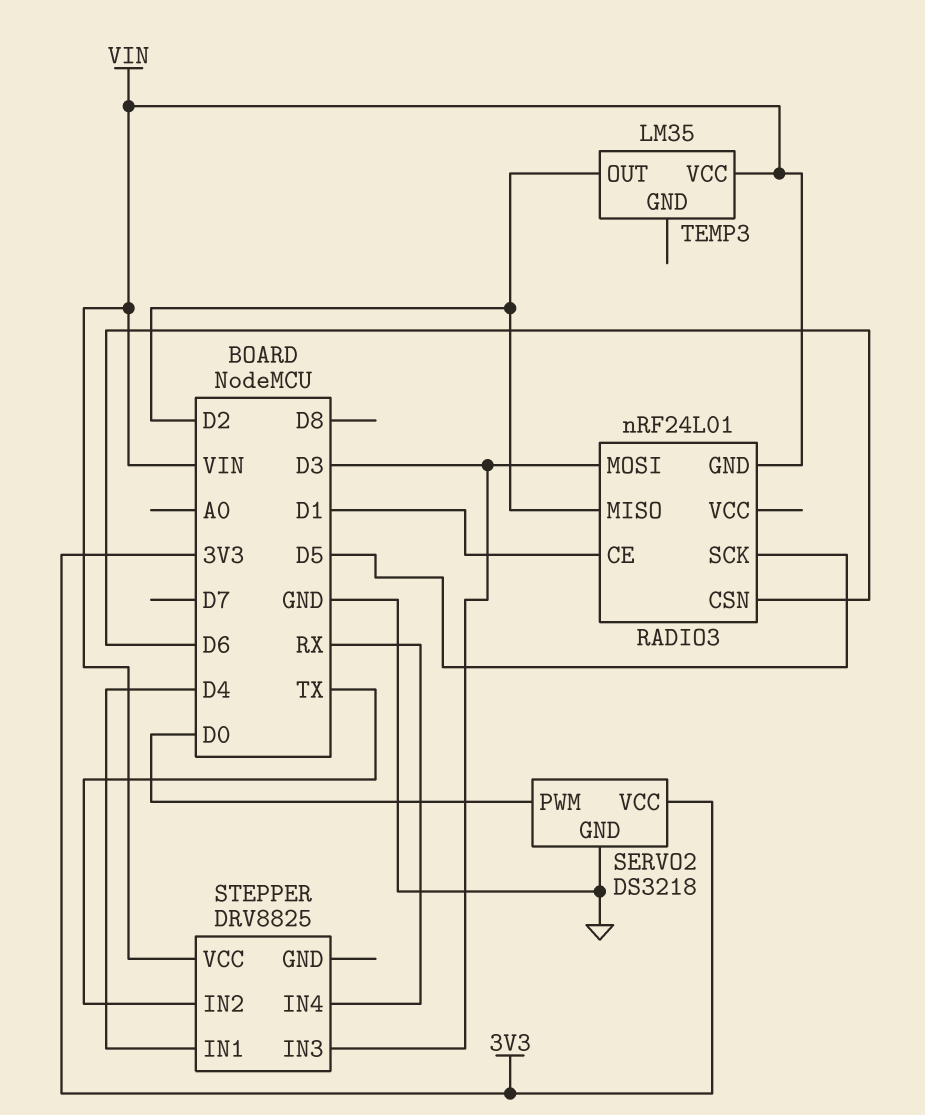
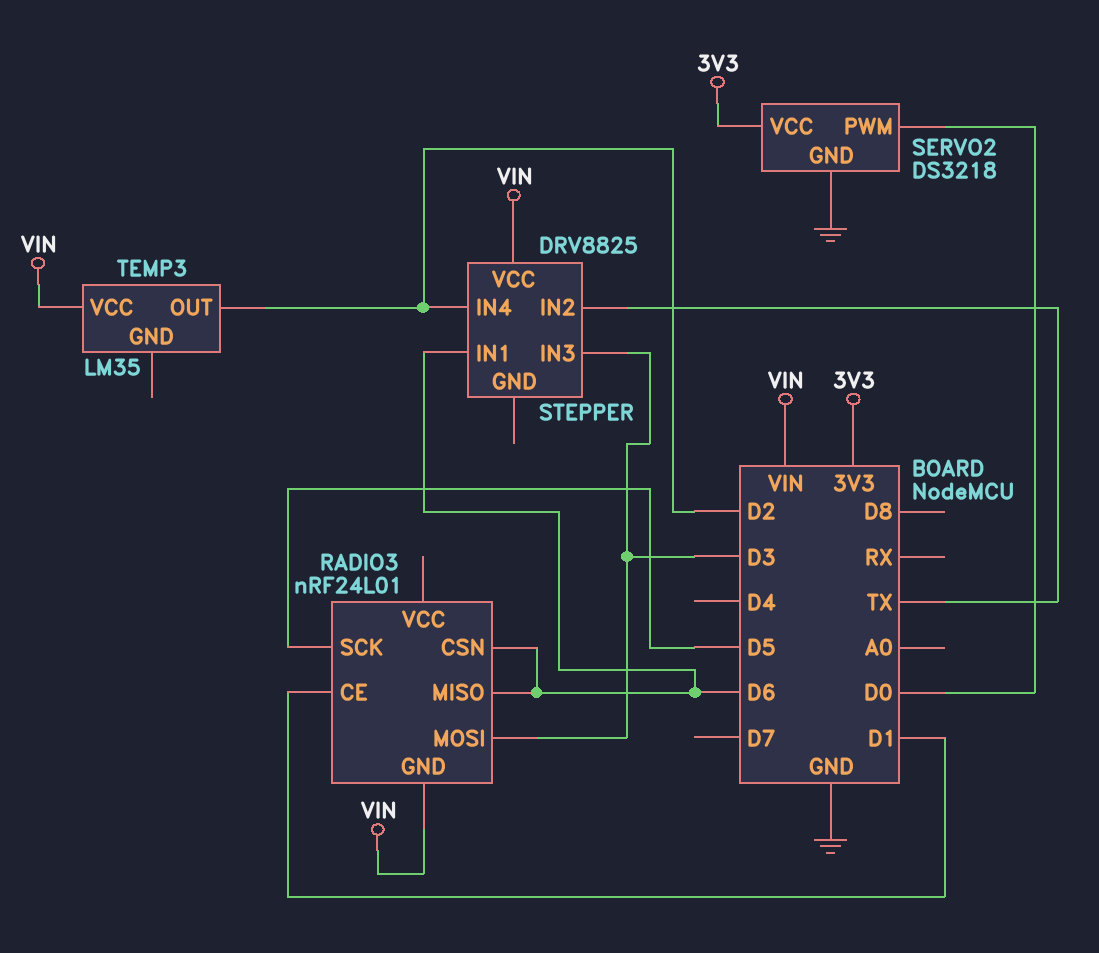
RADIO3 pin MISO: D2 -> D6
STEPPER pin IN1: D4 -> D6
STEPPER pin IN4: RX -> D2

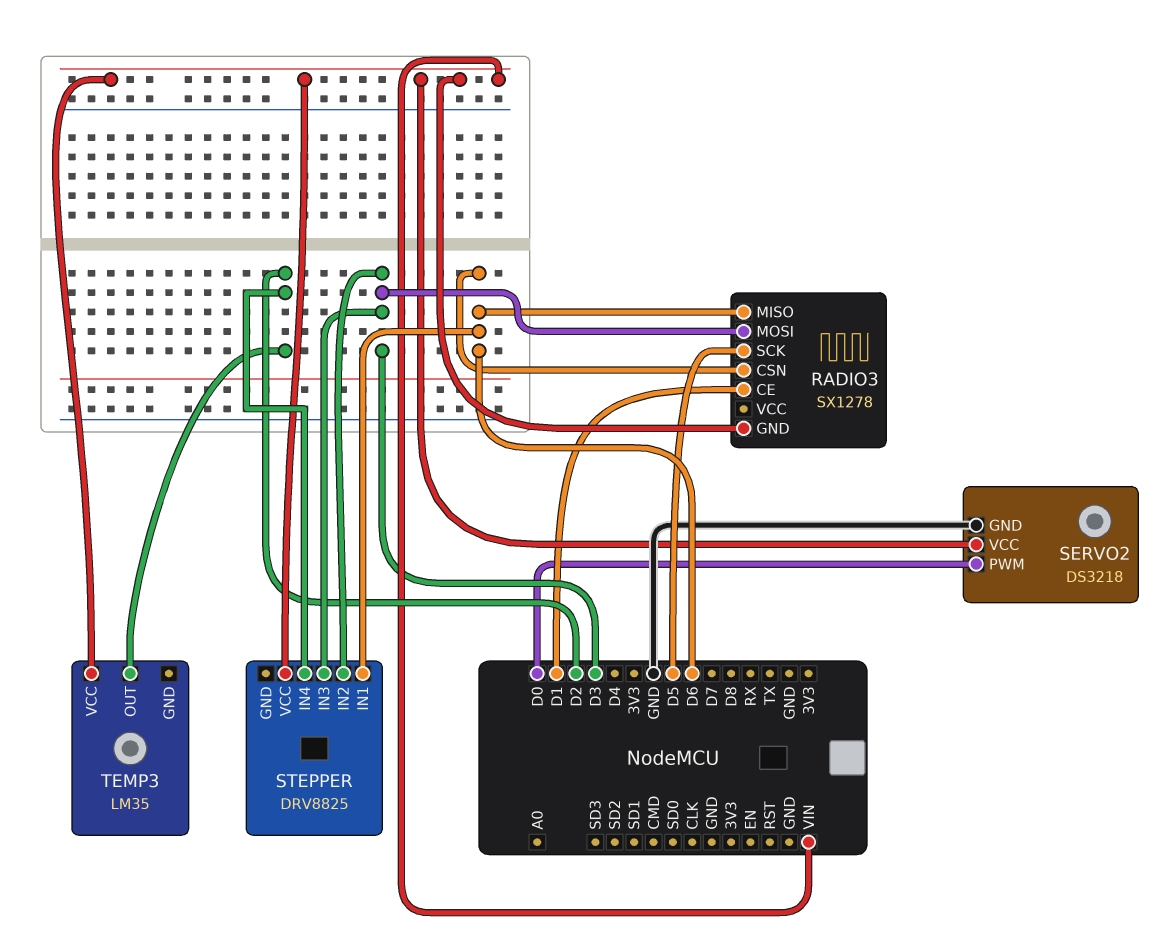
RADIO3: nRF24L01 -> SX1278
SERVO2 pin VCC: 3V3 -> VIN
STEPPER pin IN2: TX -> D3

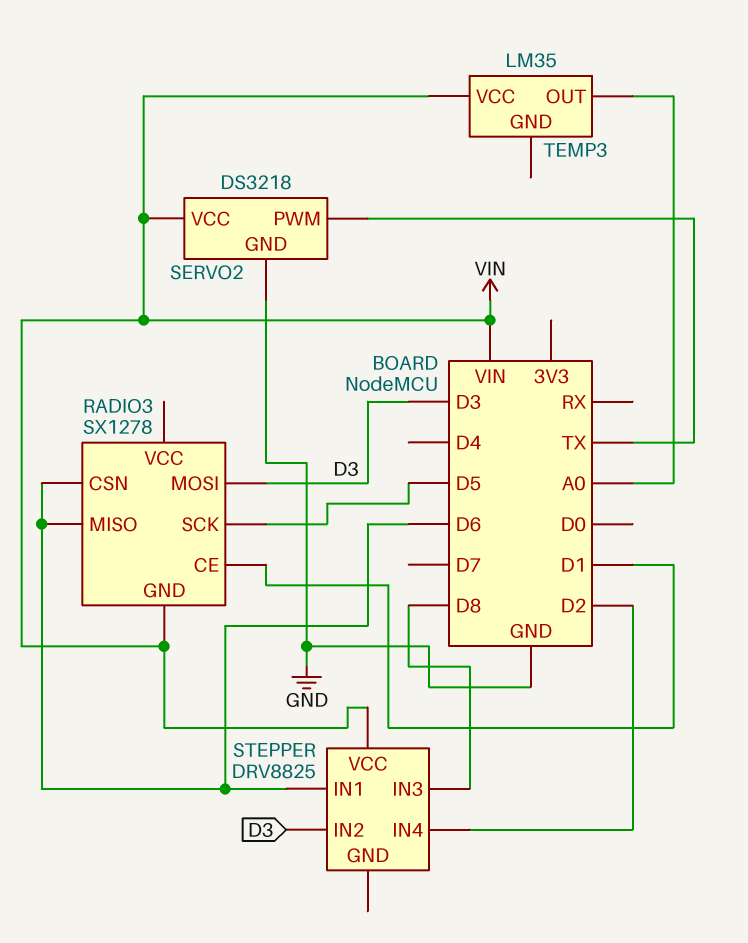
SERVO2 pin PWM: D0 -> TX
STEPPER pin IN3: D3 -> D8
TEMP3 pin OUT: D2 -> A0

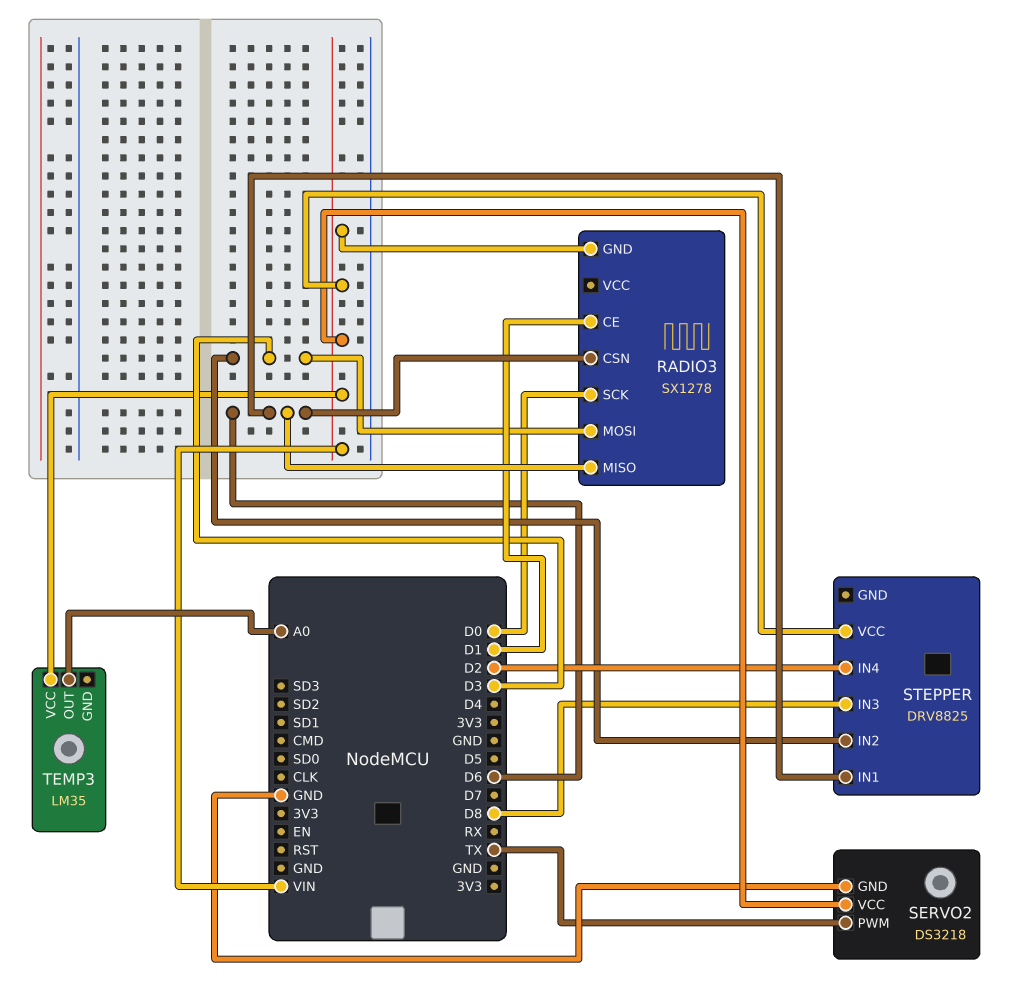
RADIO3 pin SCK: D5 -> D0

